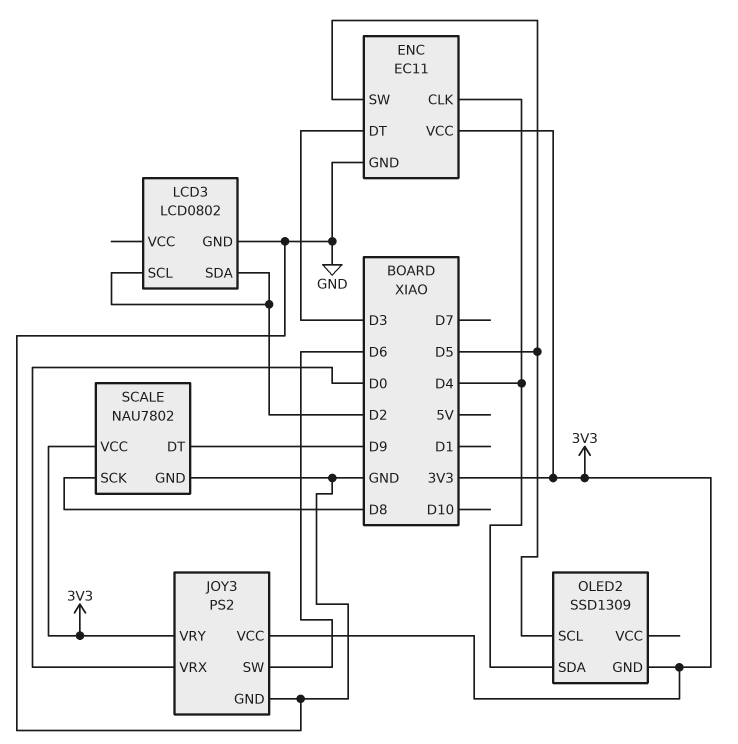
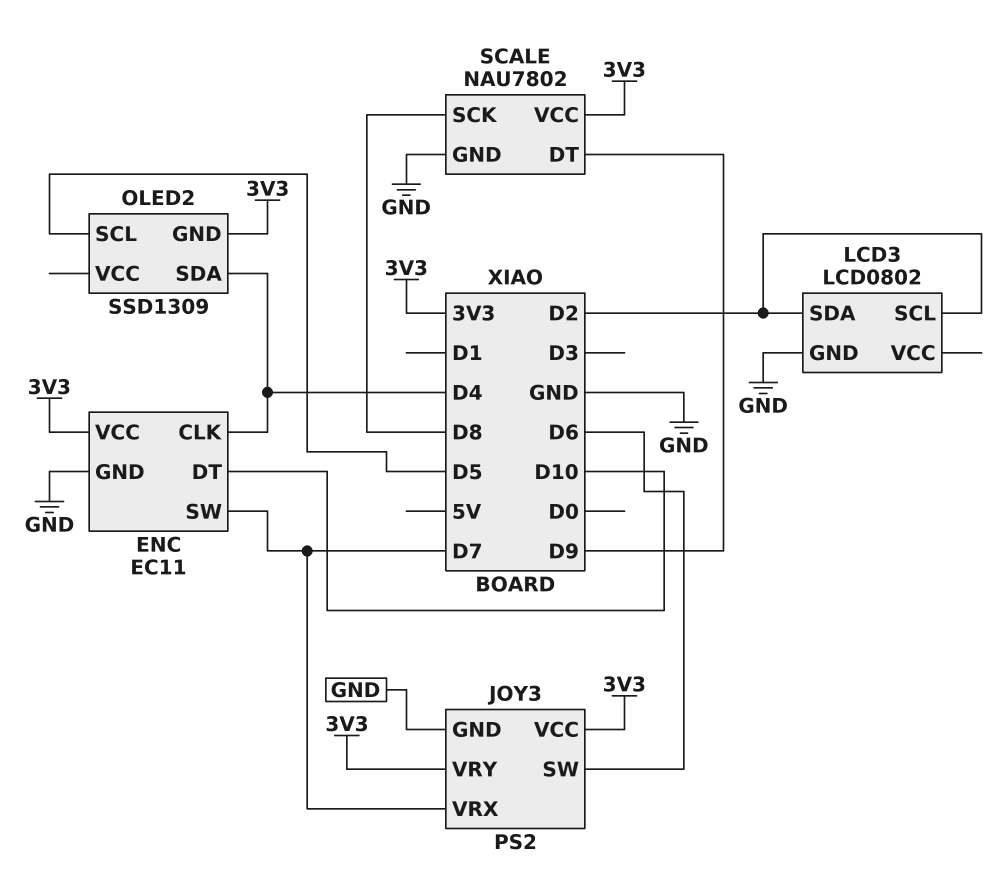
ENC pin DT: D3 -> D10
ENC pin SW: D5 -> D7
JOY3 pin VRX: D0 -> D7

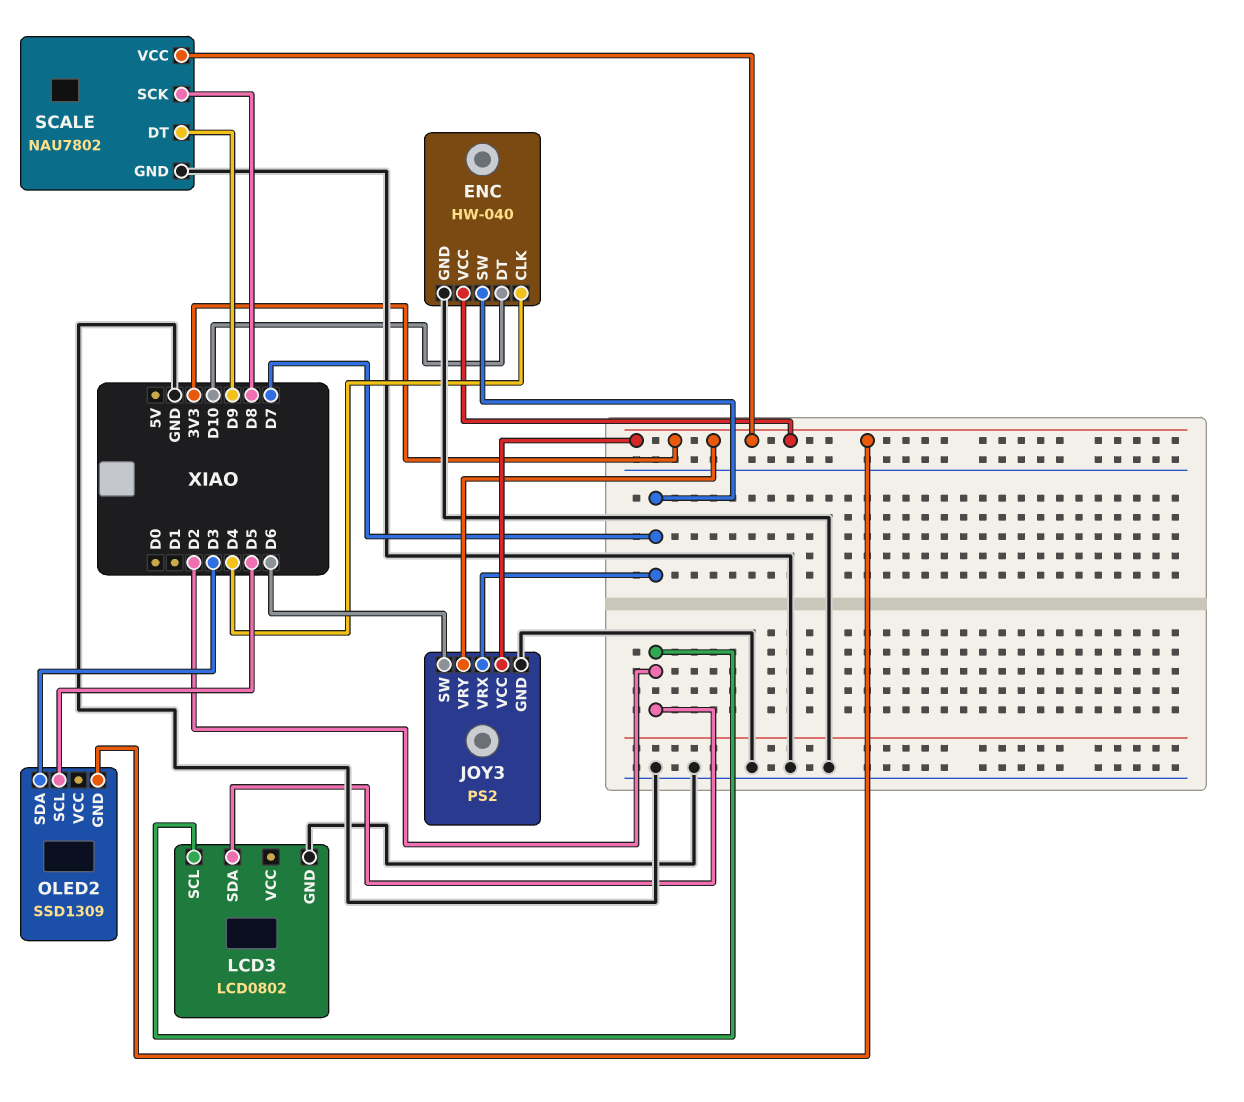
ENC: EC11 -> HW-040
OLED2 pin SDA: D4 -> D3

